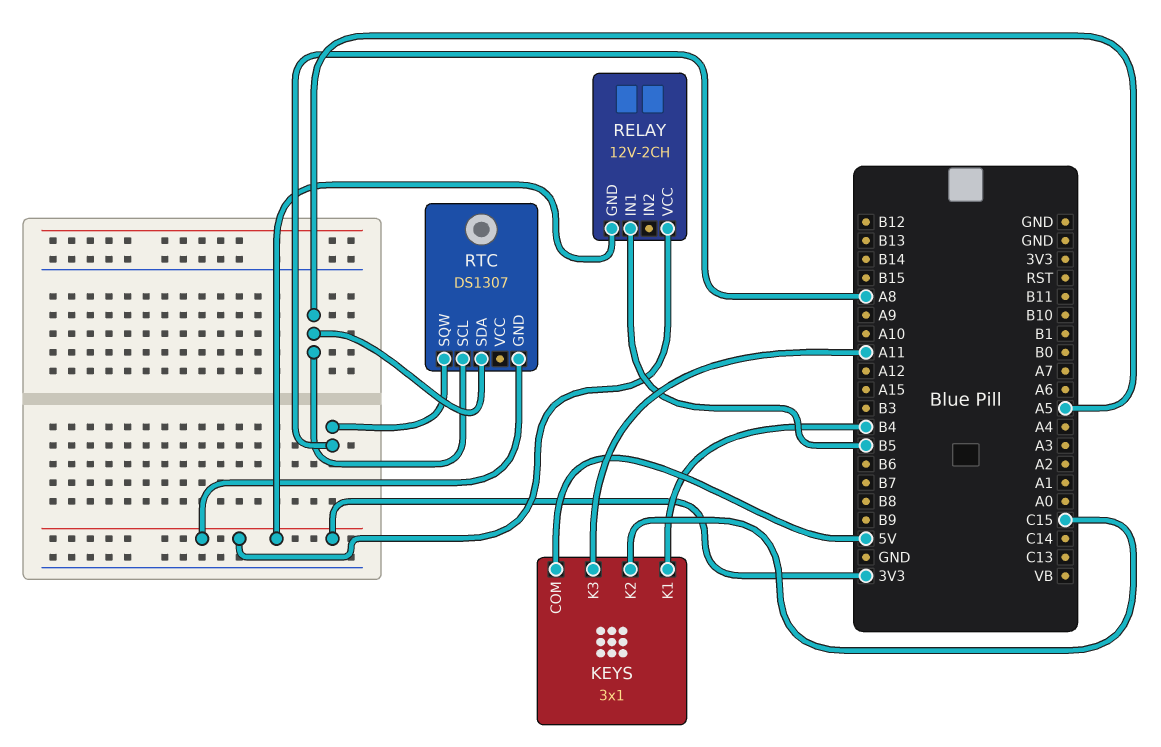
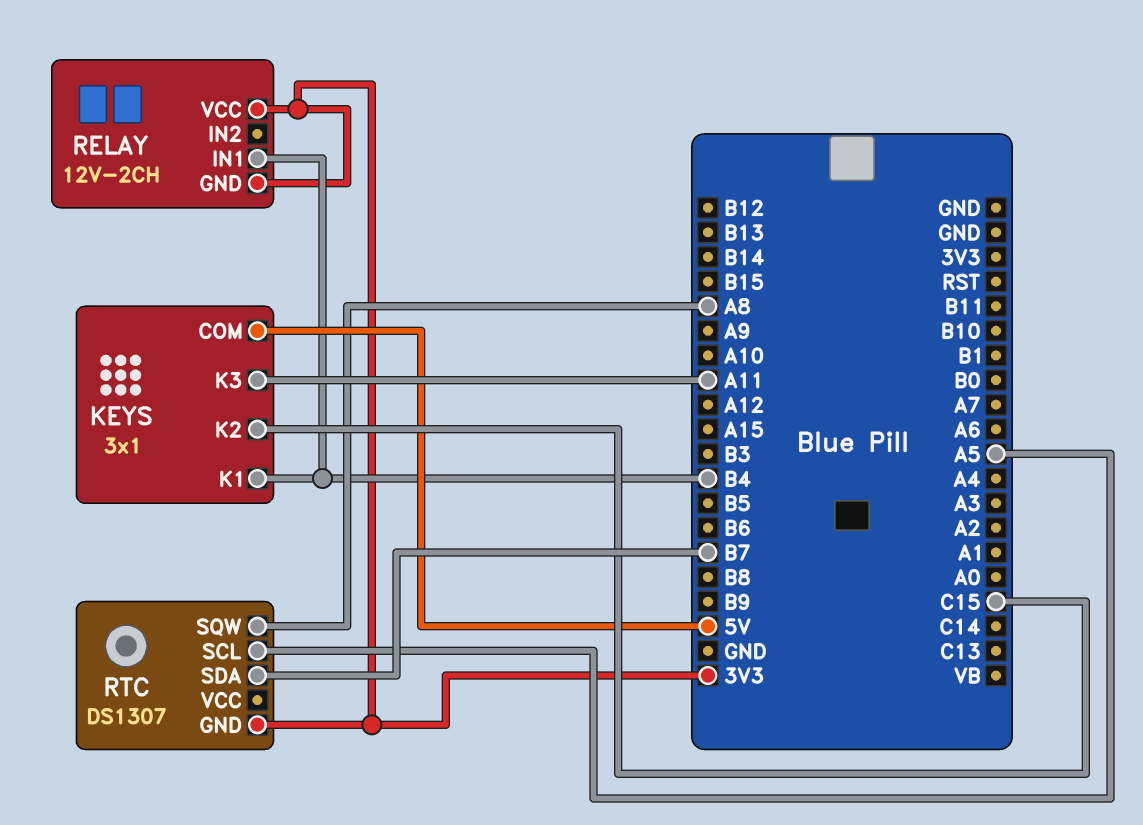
RELAY pin IN1: B5 -> B4
RTC pin SDA: A5 -> B7

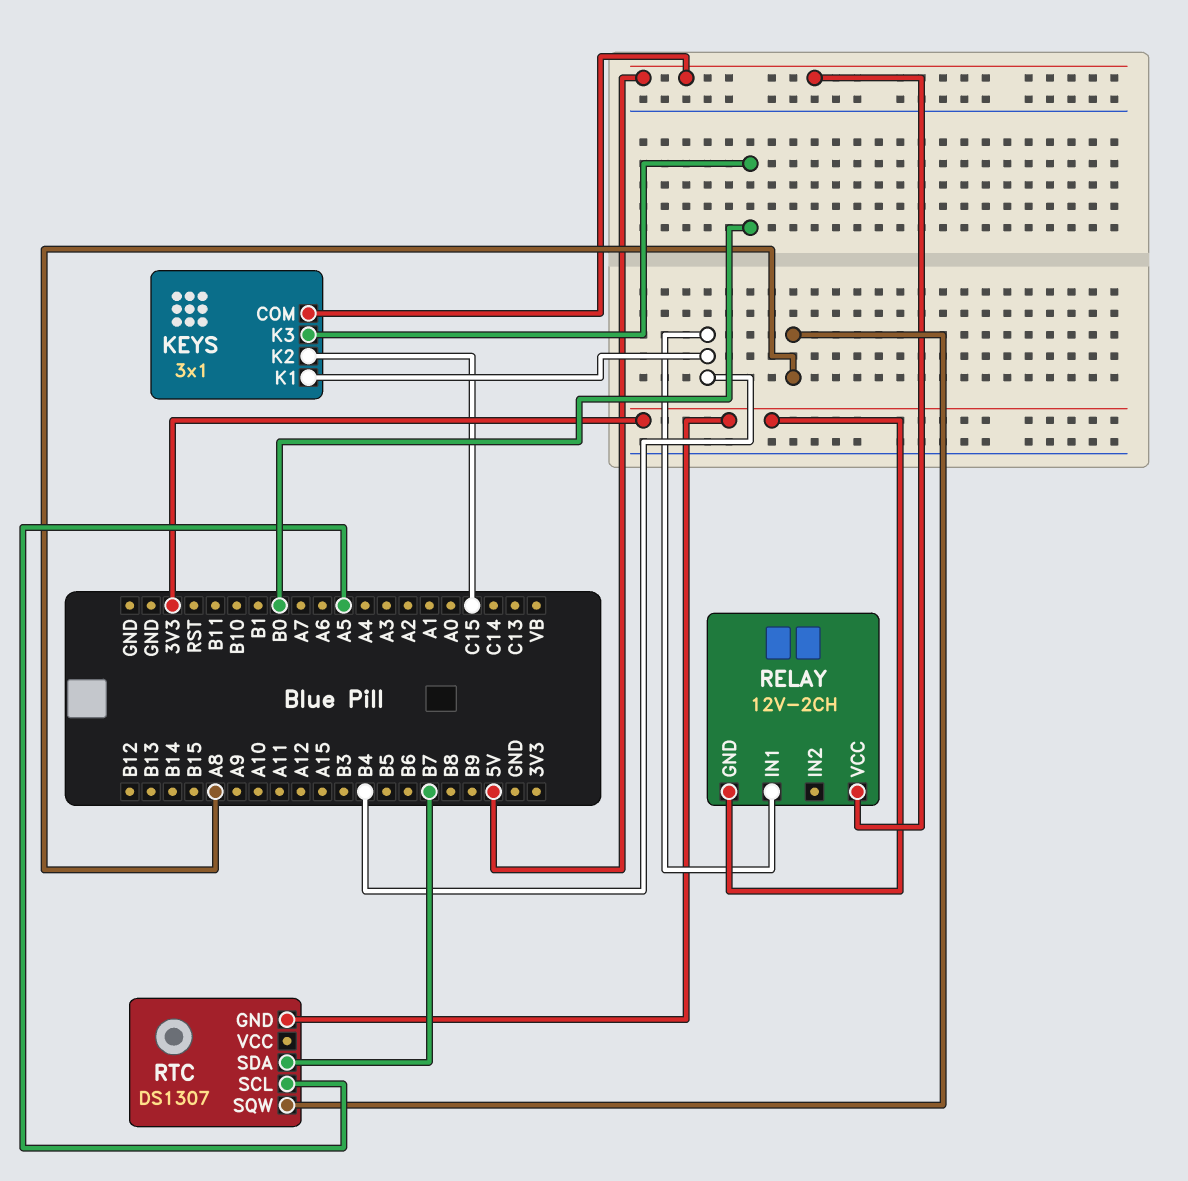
KEYS pin K3: A11 -> B0
RELAY pin VCC: 3V3 -> 5V

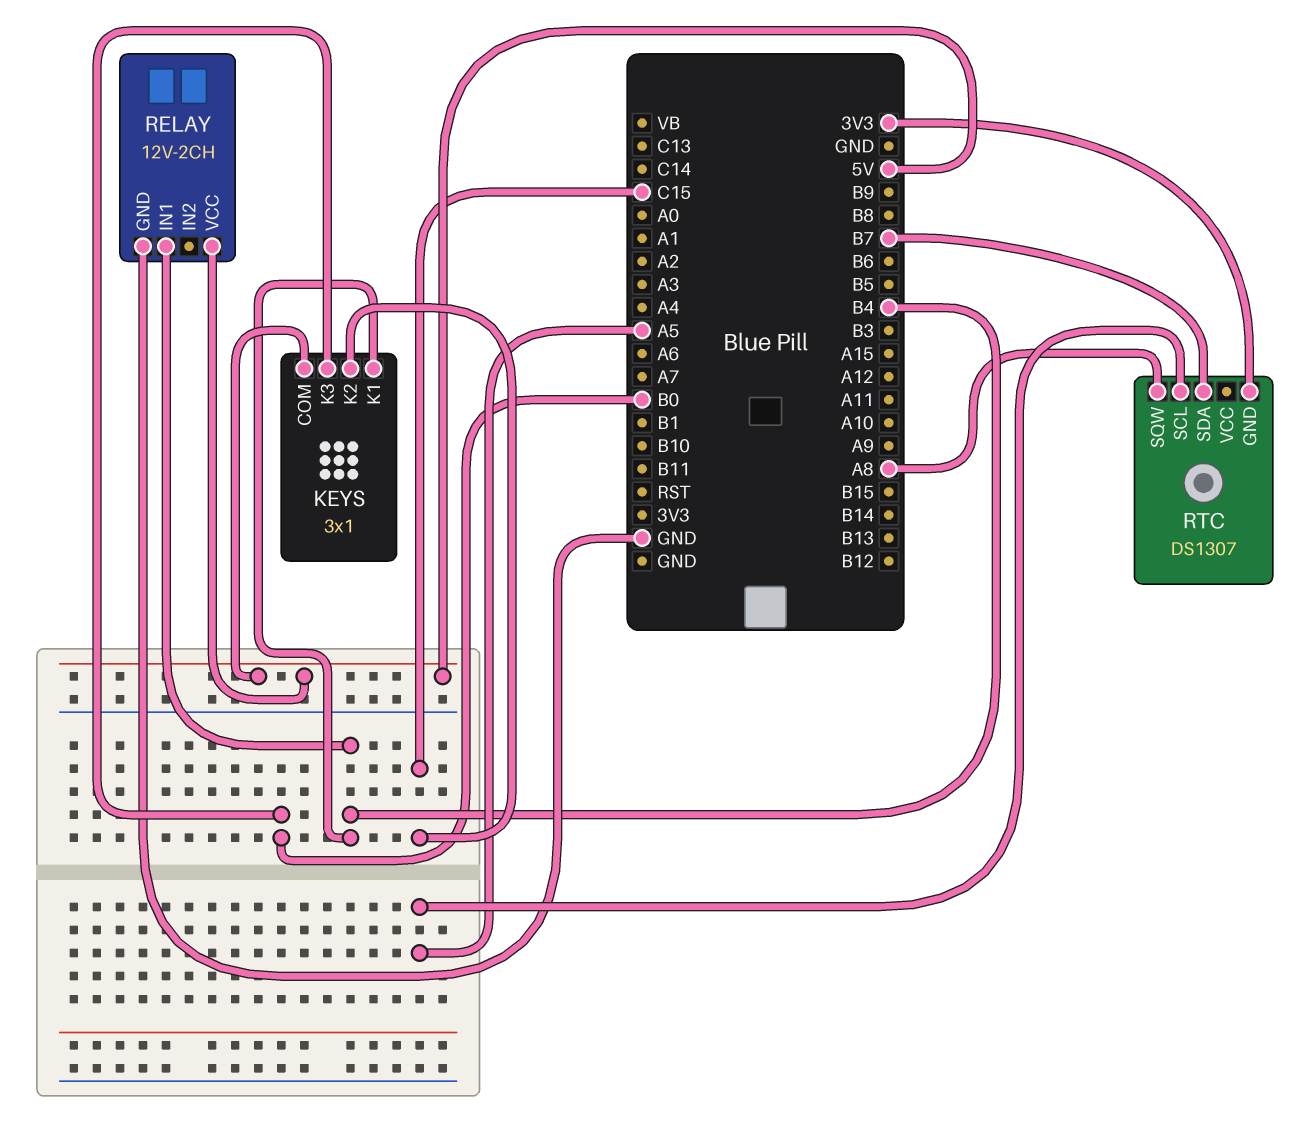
RELAY pin GND: 3V3 -> GND

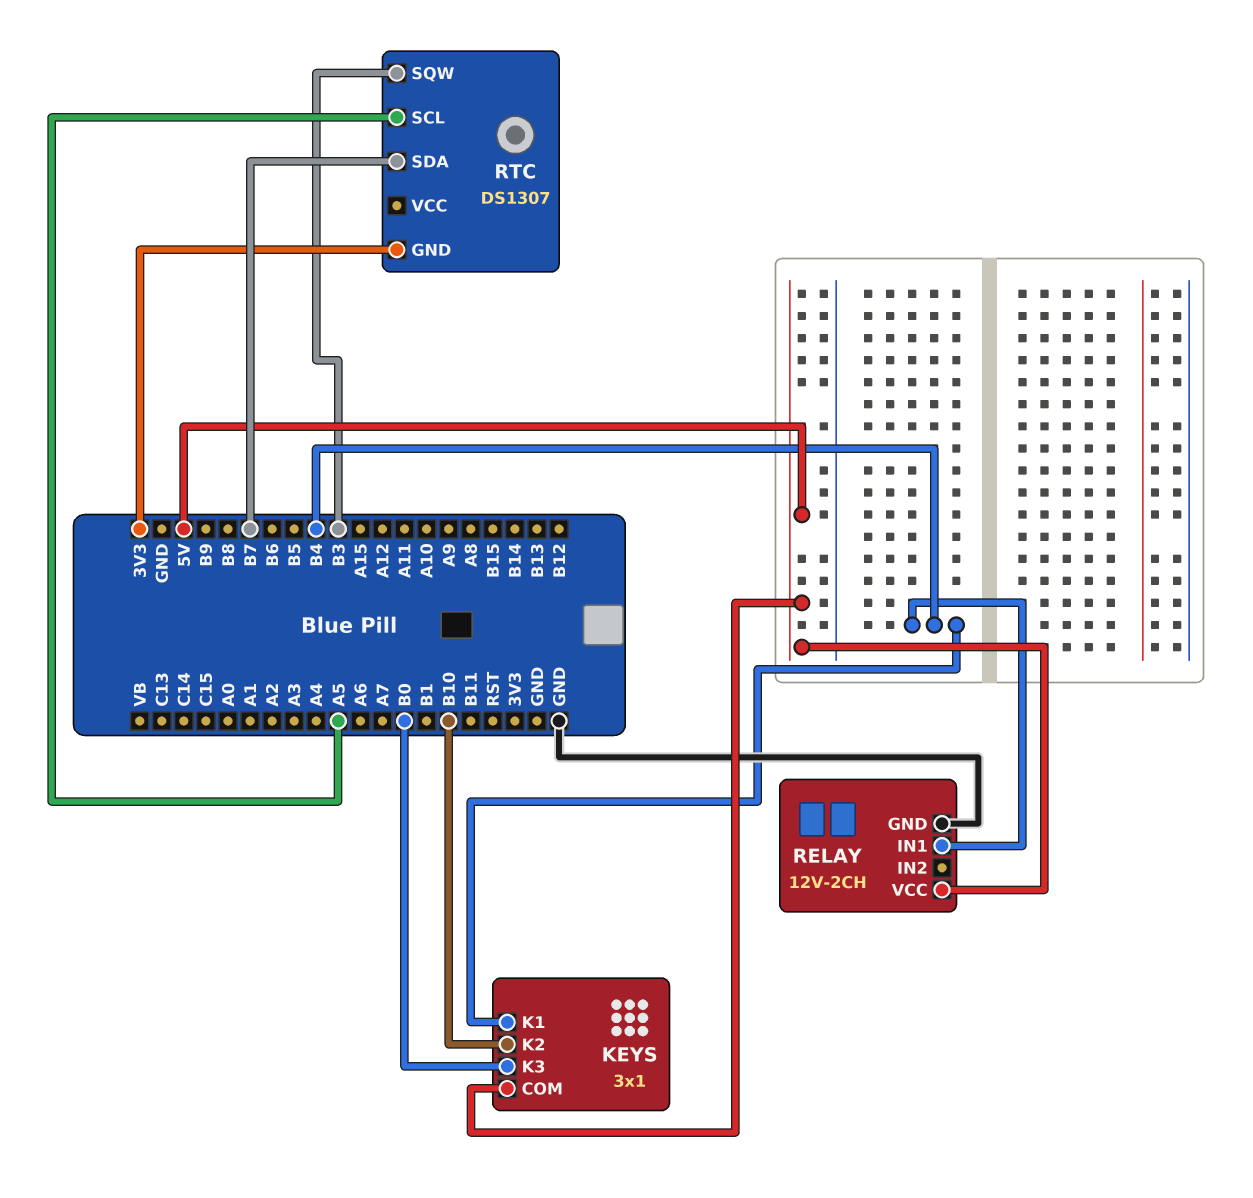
KEYS pin K2: C15 -> B10
RTC pin SQW: A8 -> B3

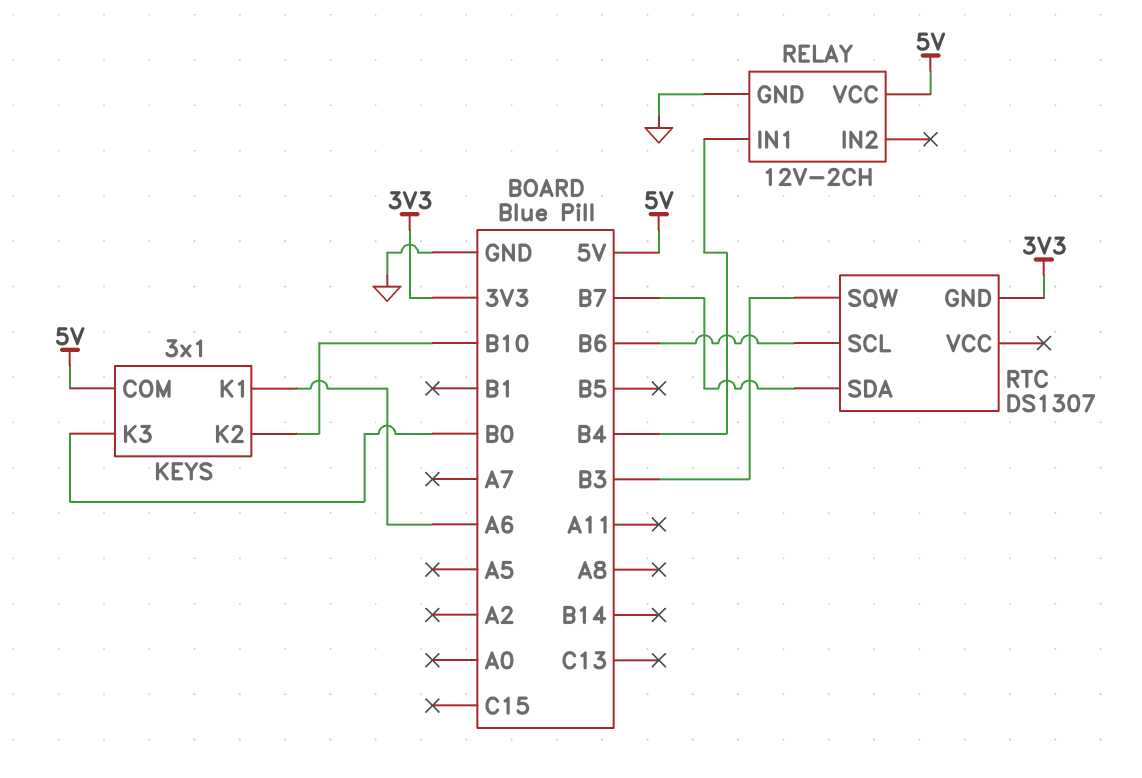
KEYS pin K1: B4 -> A6
RTC pin SCL: A5 -> B6

